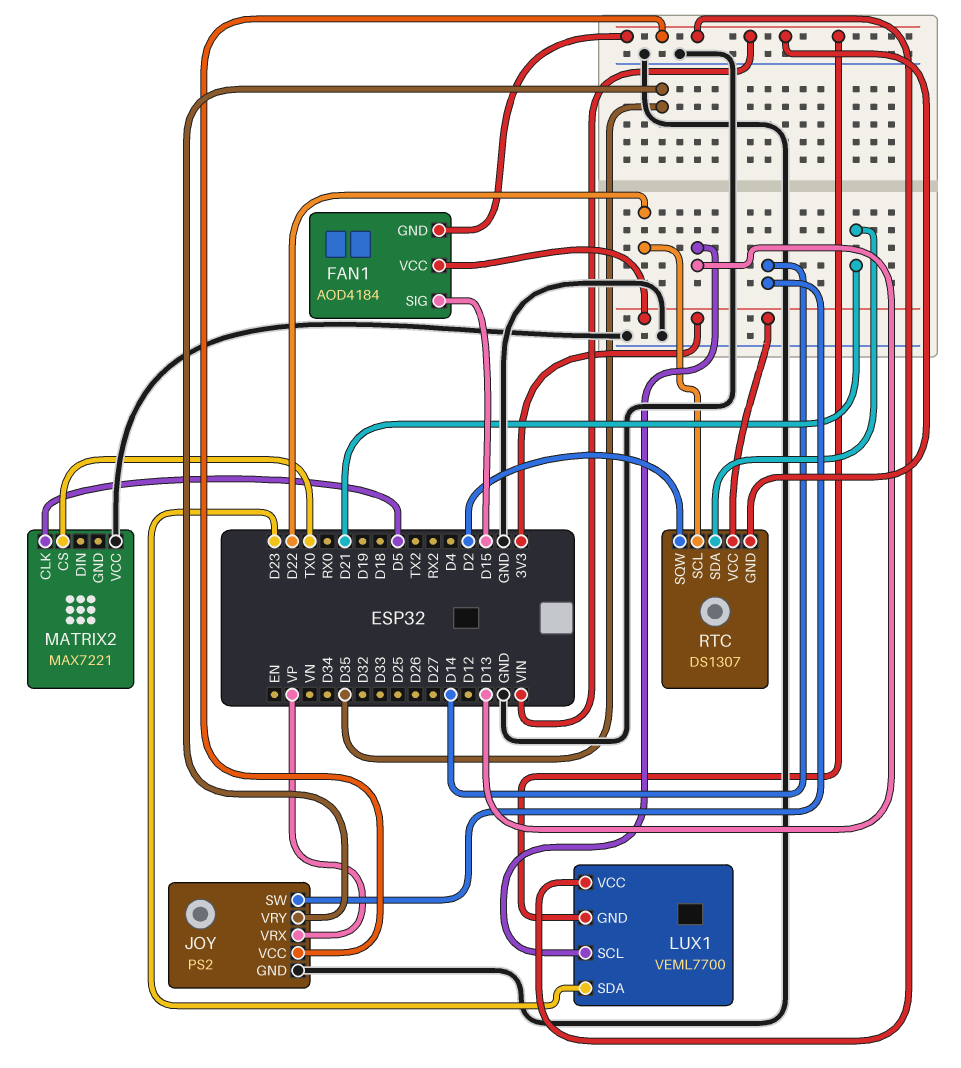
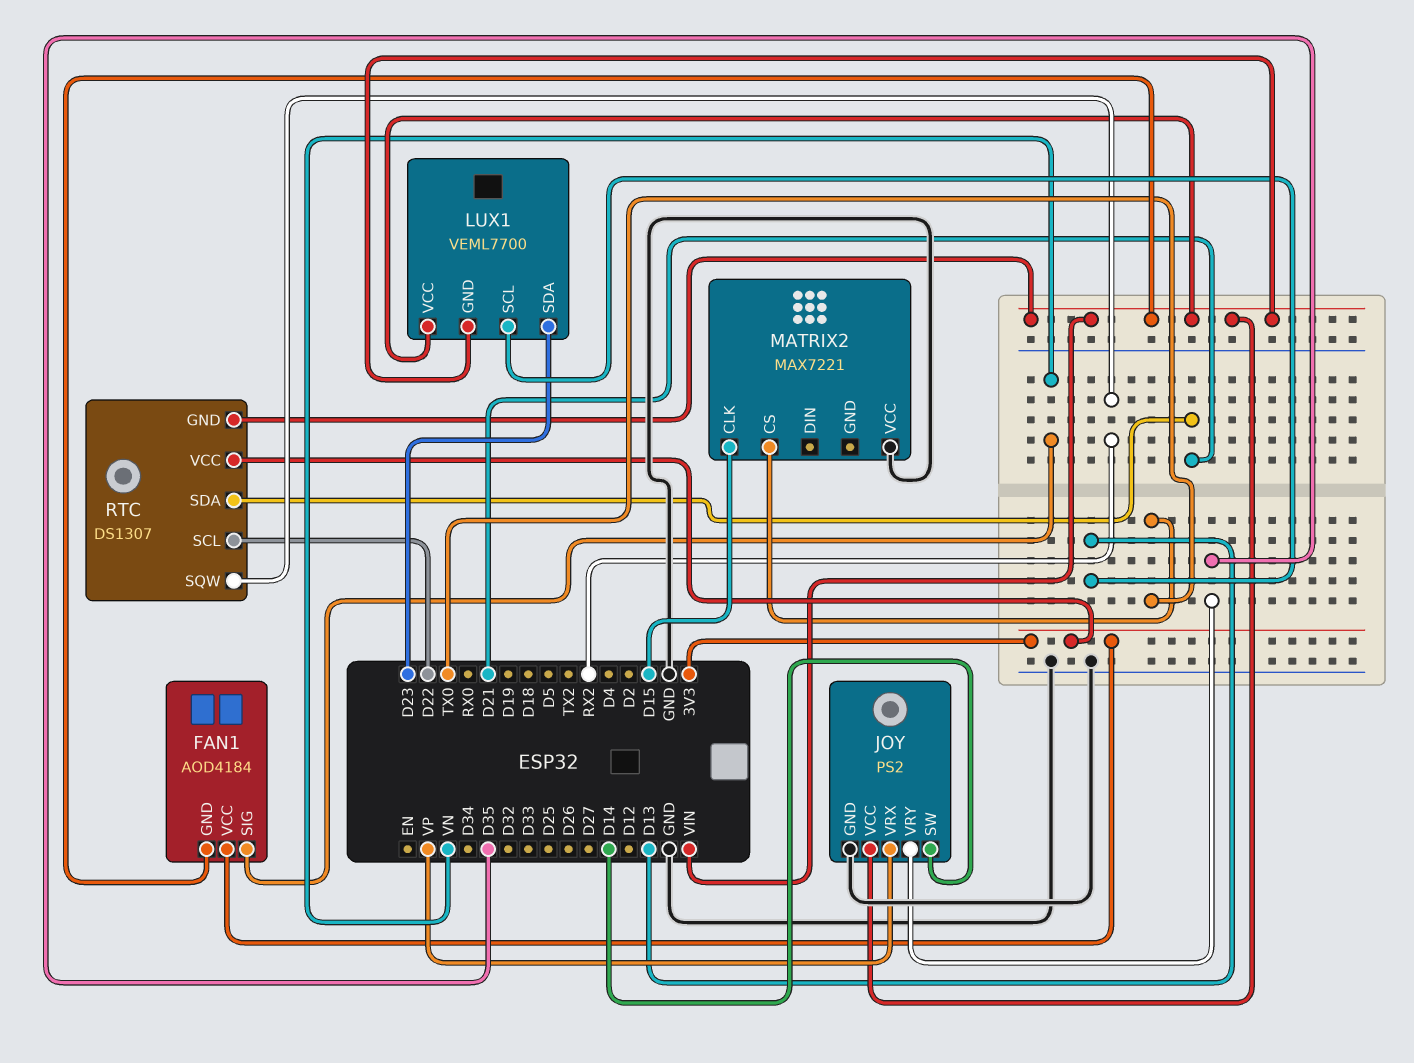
FAN1 pin SIG: D15 -> VN
MATRIX2 pin CLK: D5 -> D15
RTC pin SQW: D2 -> RX2

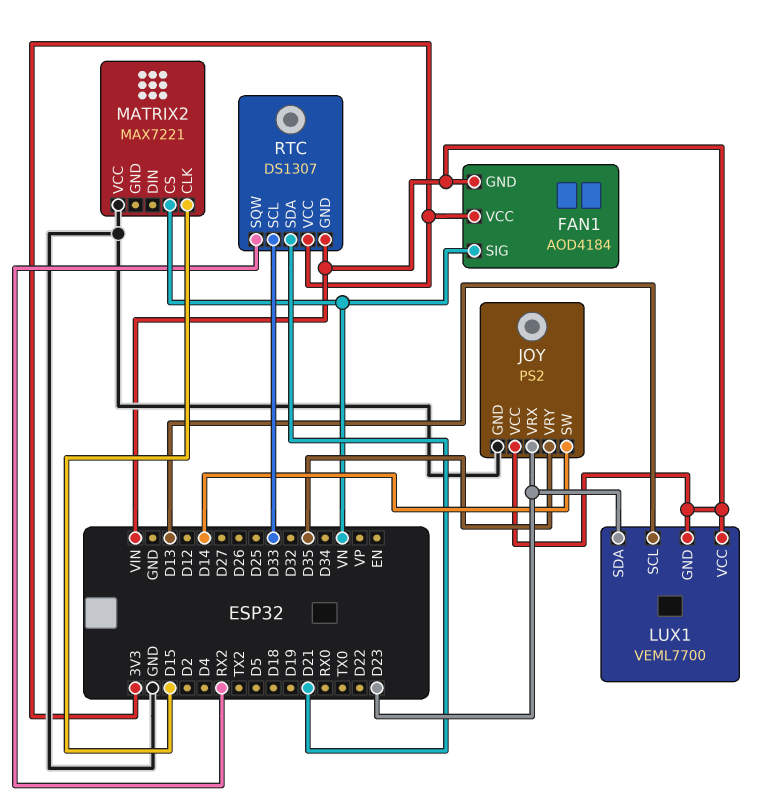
JOY pin VRX: VP -> D23
MATRIX2 pin CS: TX0 -> VN
RTC pin SCL: D22 -> D33

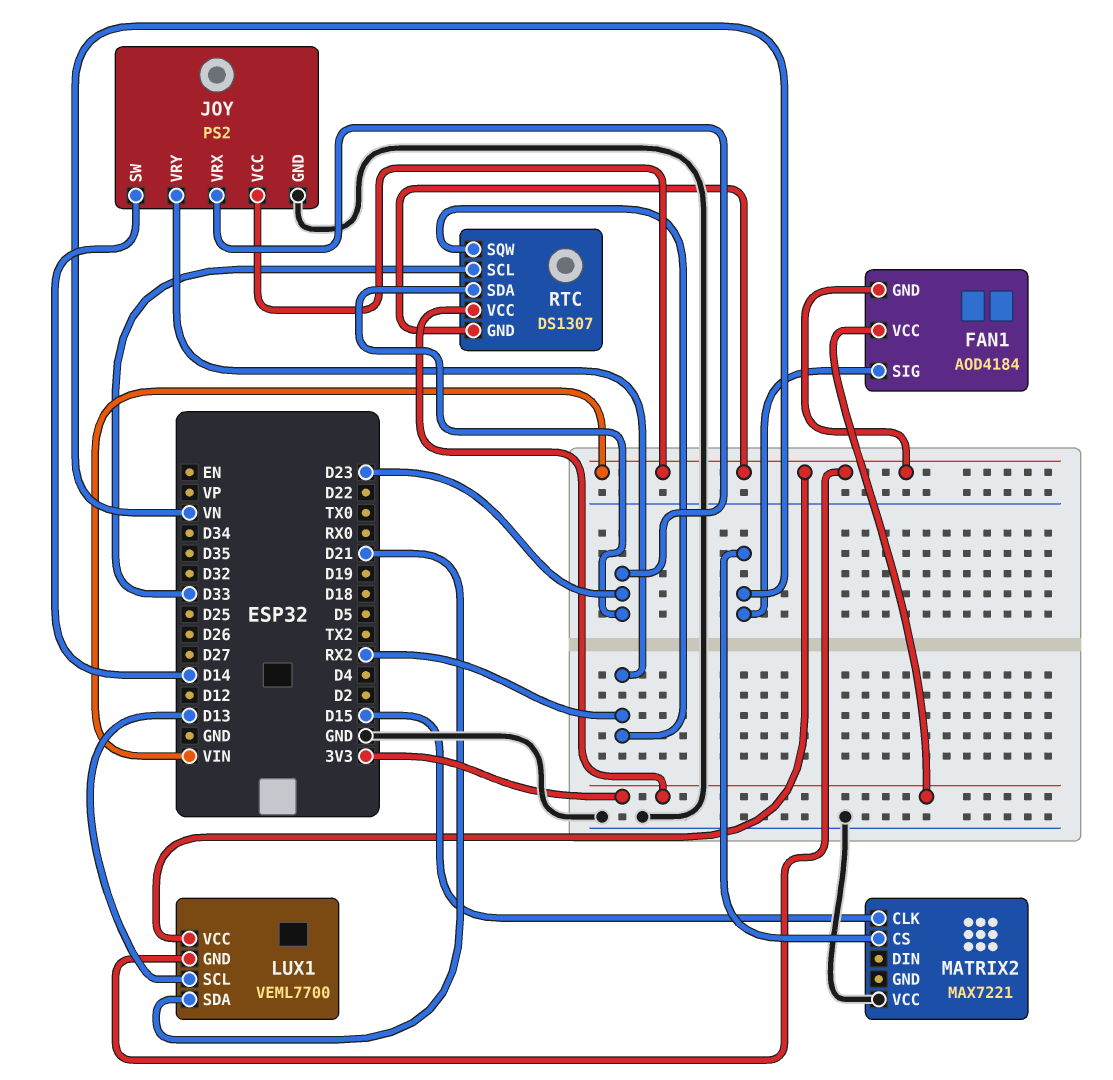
JOY pin VRY: D35 -> RX2
LUX1 pin SDA: D23 -> D21
RTC pin SDA: D21 -> D23

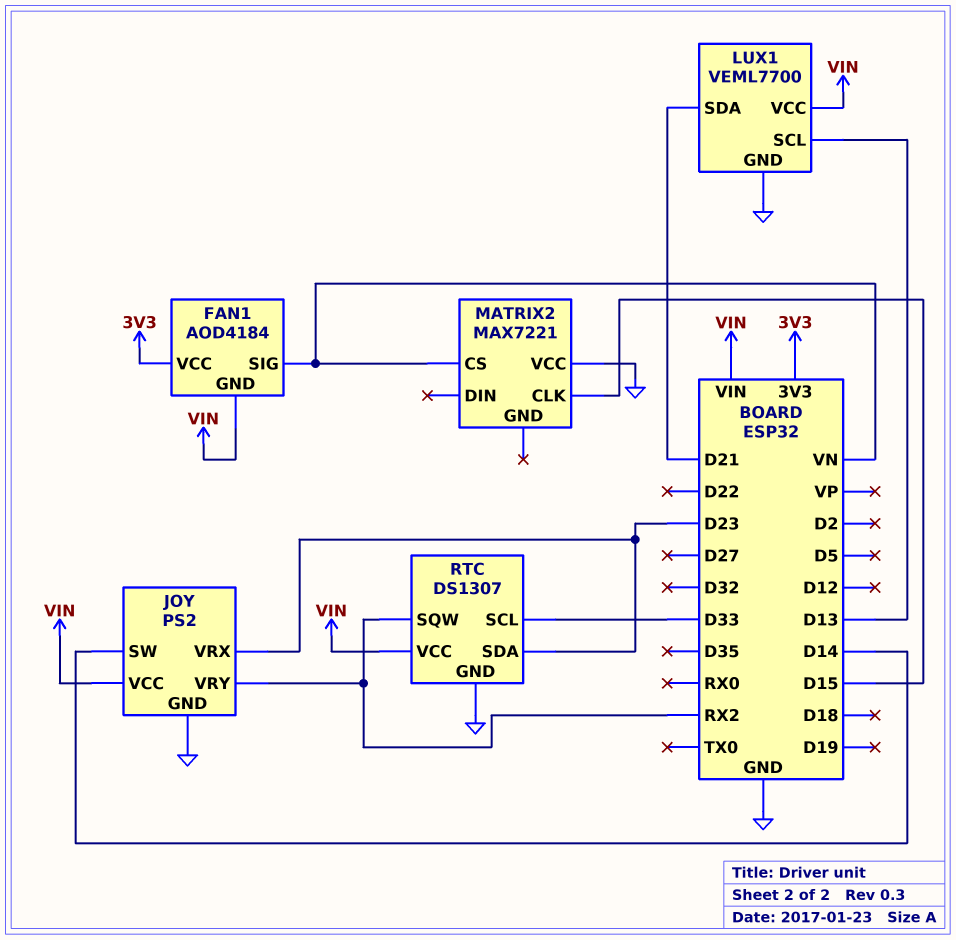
LUX1 pin GND: VIN -> GND
RTC pin GND: VIN -> GND
RTC pin VCC: 3V3 -> VIN

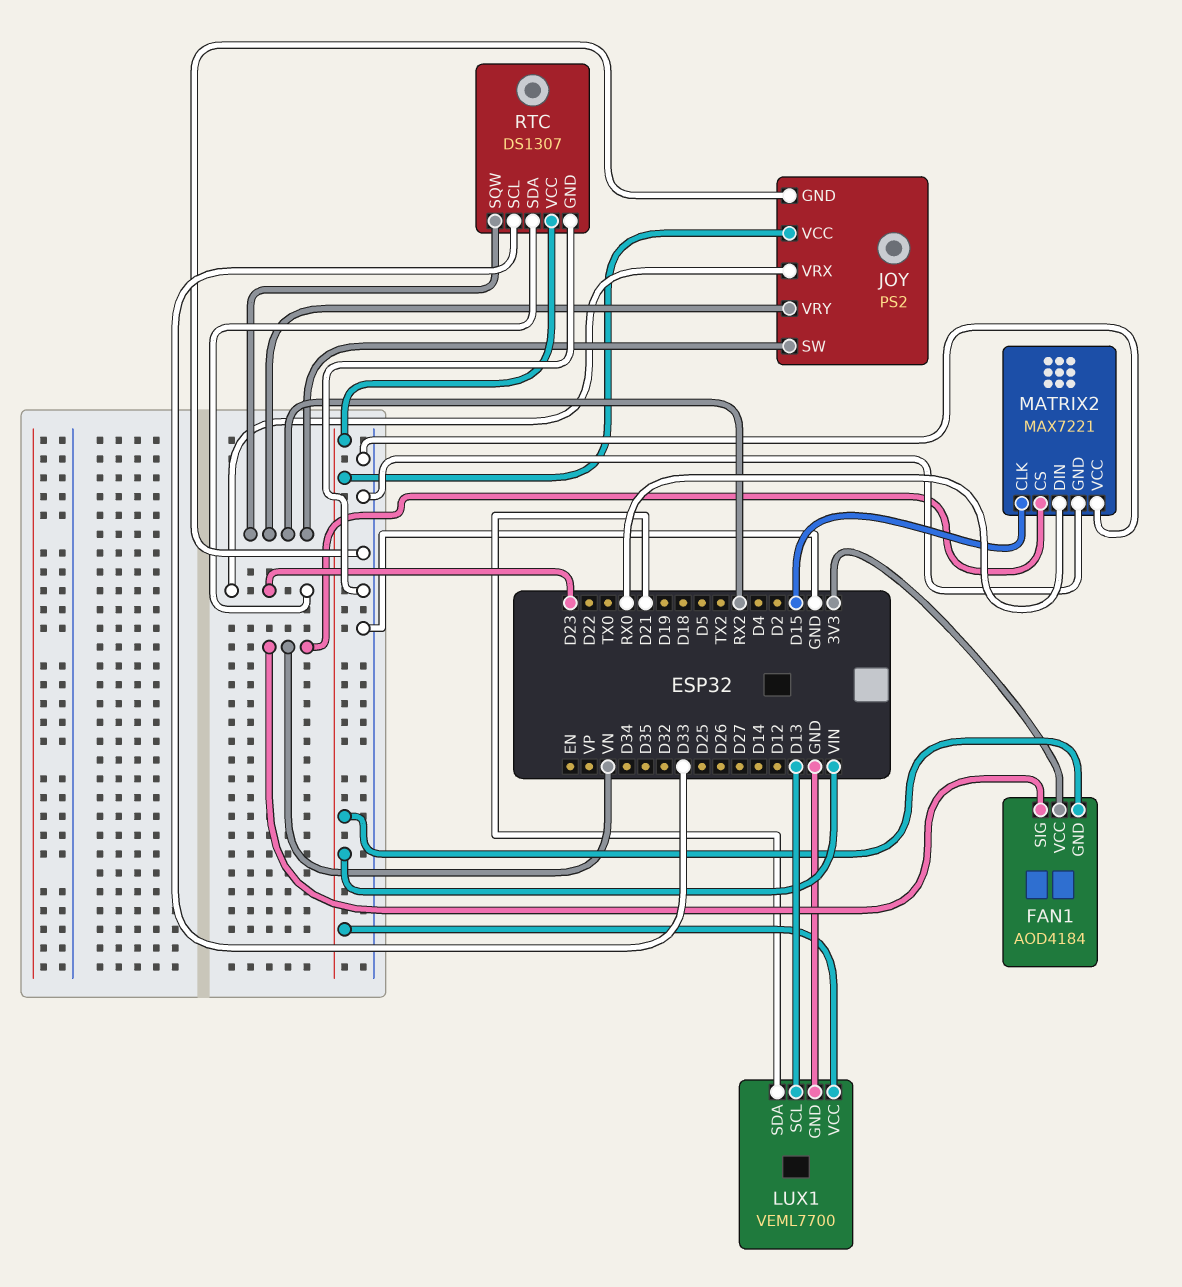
JOY pin SW: D14 -> RX2
MATRIX2 pin DIN: none -> RX0
MATRIX2 pin GND: none -> GND

